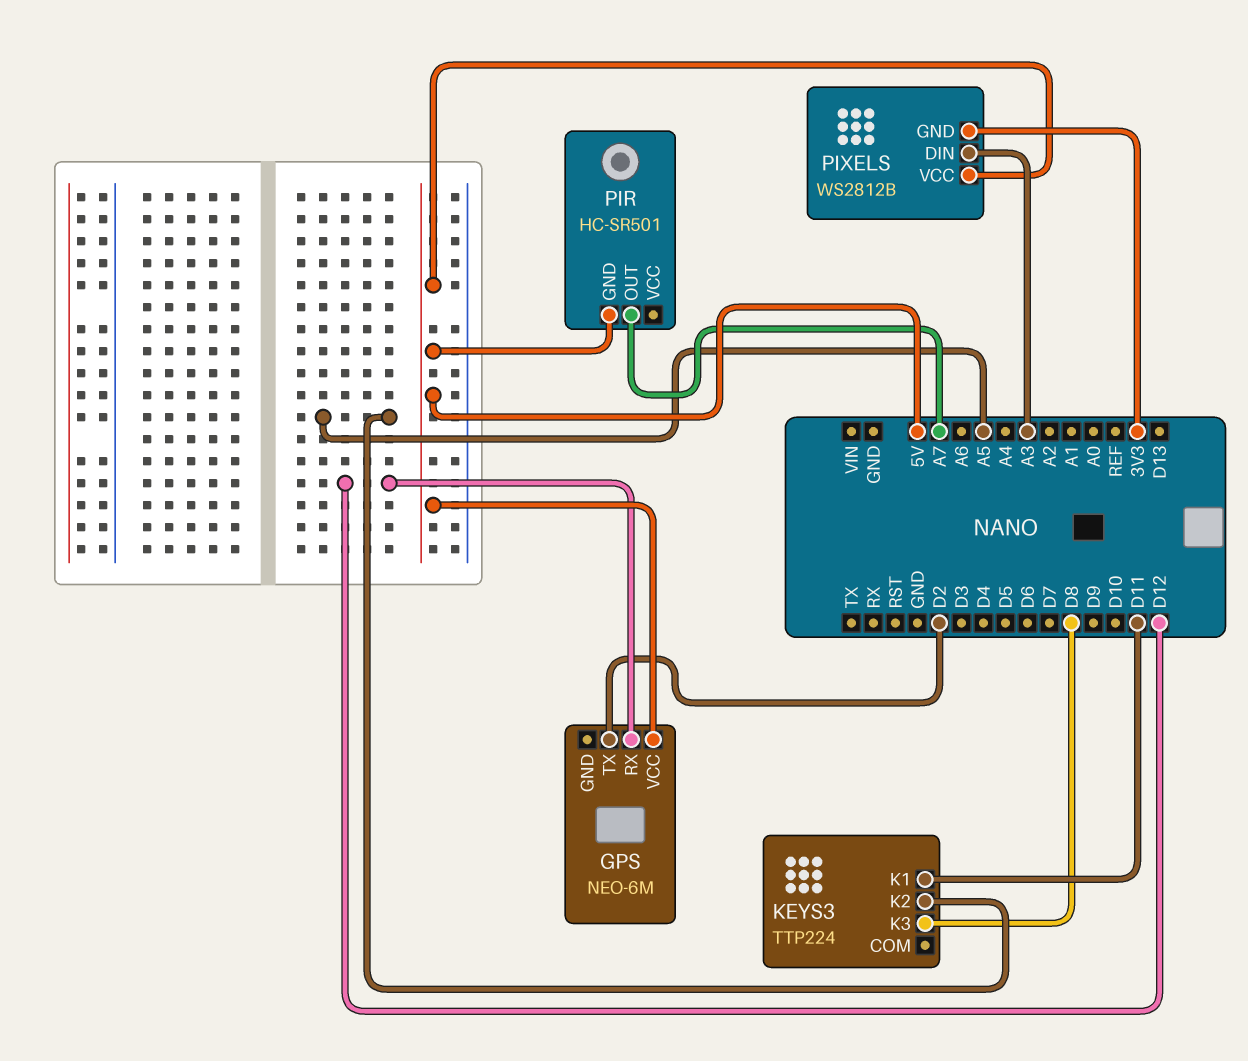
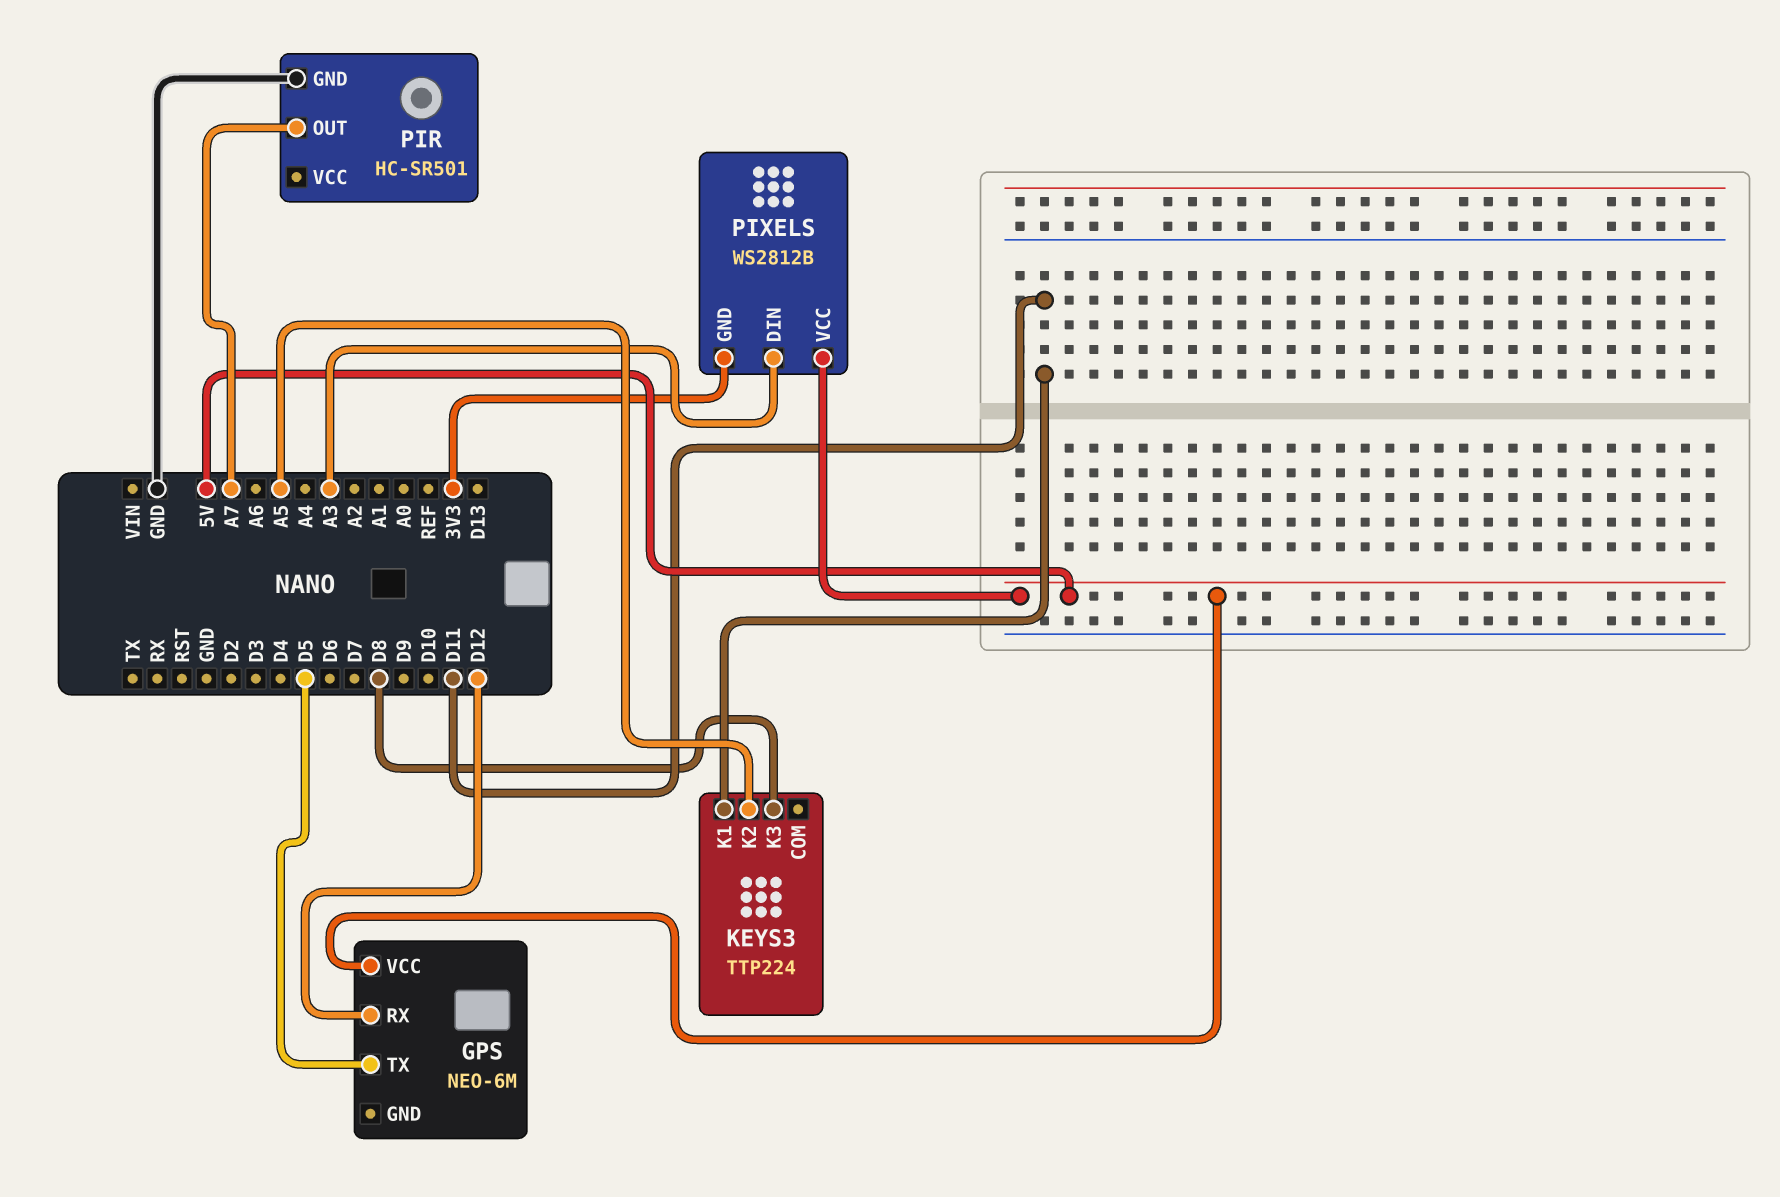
GPS pin TX: D2 -> D5
PIR pin GND: 5V -> GND

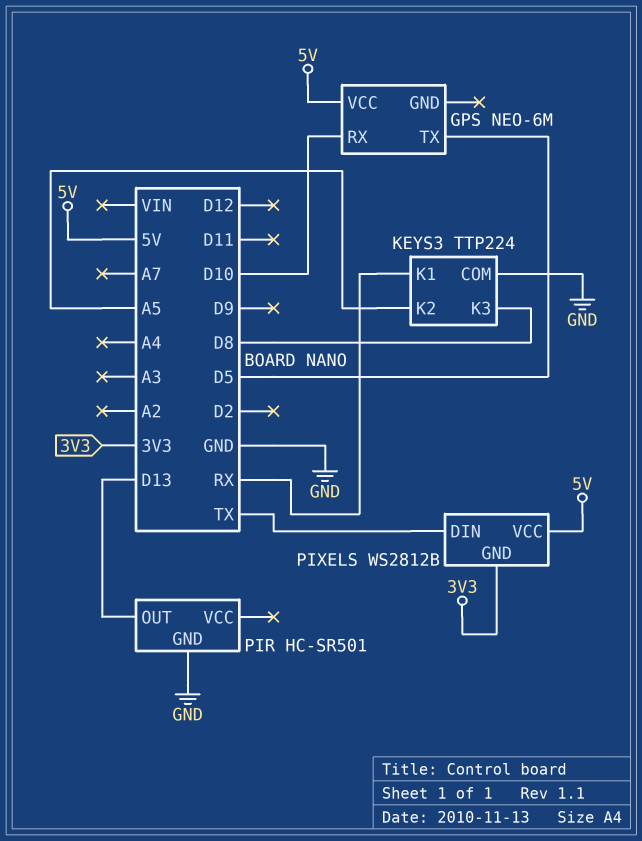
GPS pin RX: D12 -> D10
KEYS3 pin COM: none -> GND
KEYS3 pin K1: D11 -> RX
PIR pin OUT: A7 -> D13
PIXELS pin DIN: A3 -> TX

